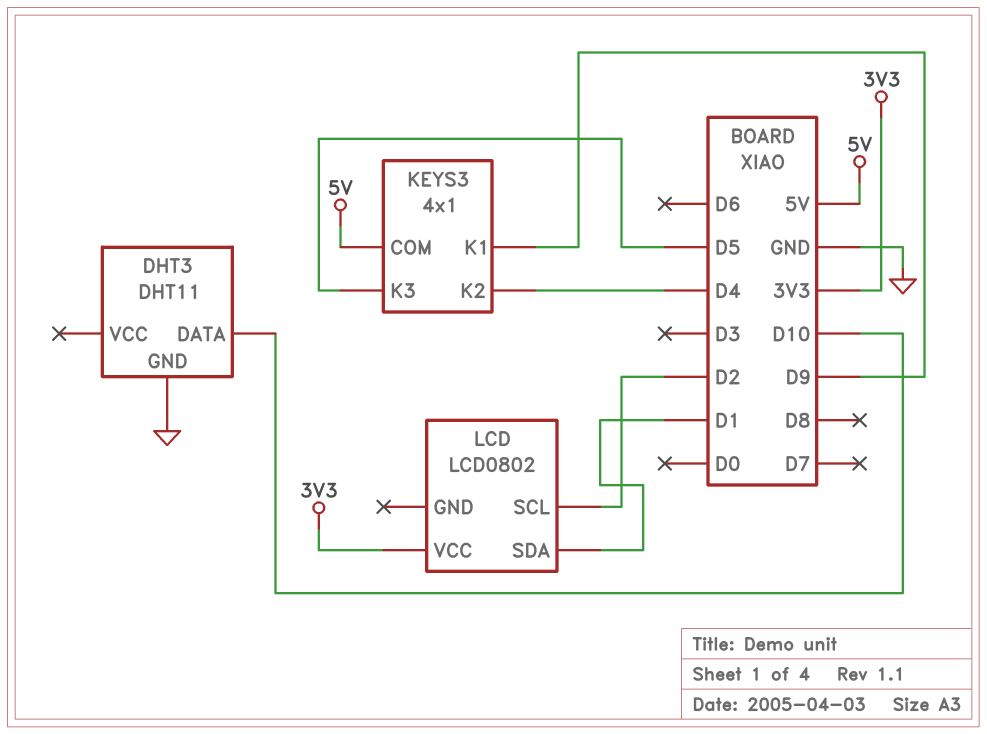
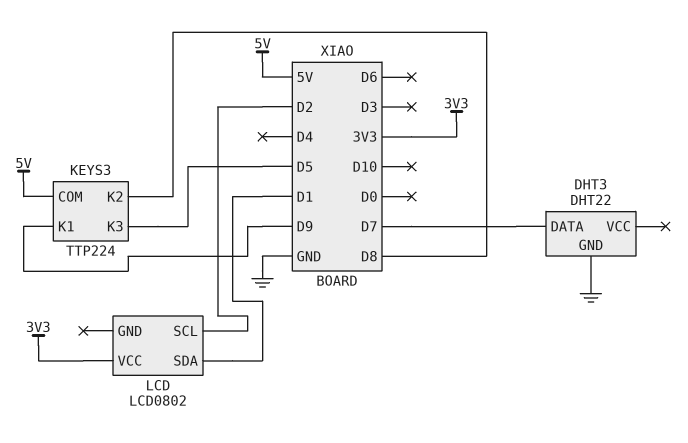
DHT3: DHT11 -> DHT22
DHT3 pin DATA: D10 -> D7
KEYS3: 4x1 -> TTP224
KEYS3 pin K2: D4 -> D8

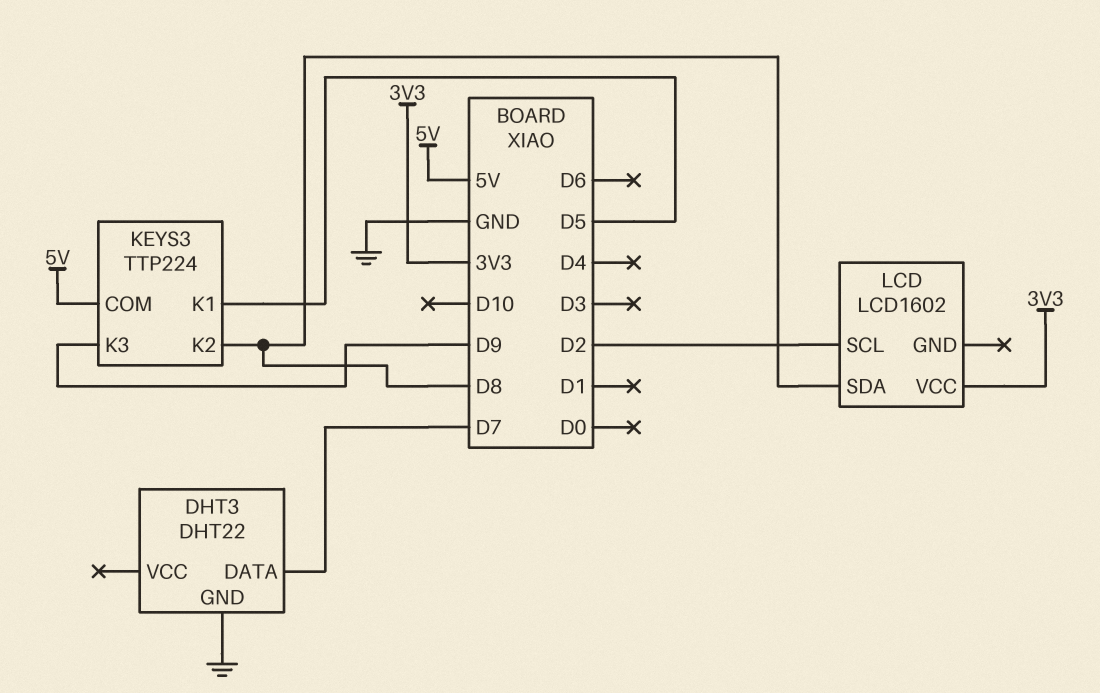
KEYS3 pin K1: D9 -> D5
KEYS3 pin K3: D5 -> D9
LCD: LCD0802 -> LCD1602
LCD pin SDA: D1 -> D8

